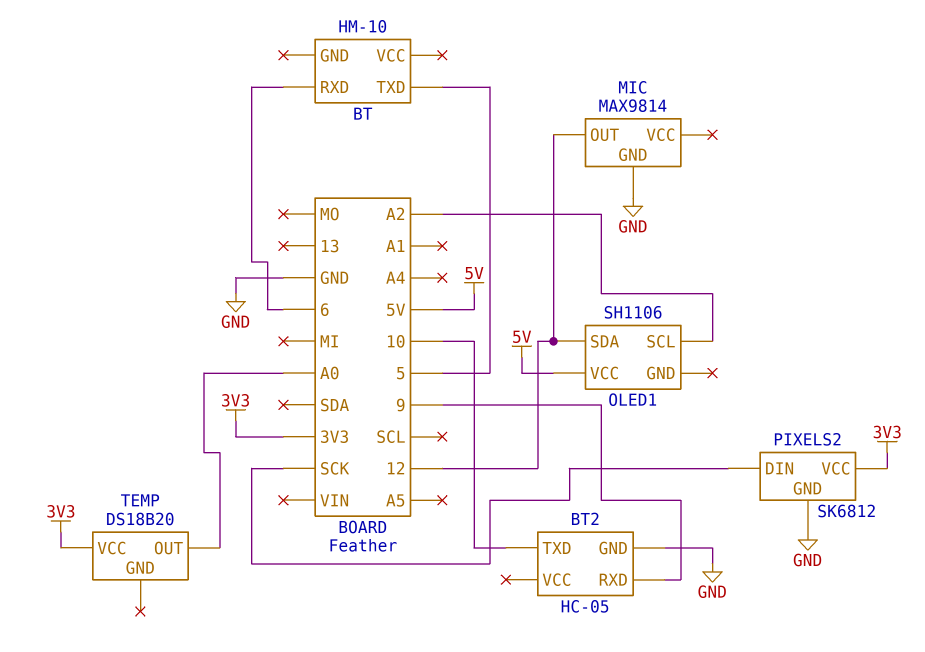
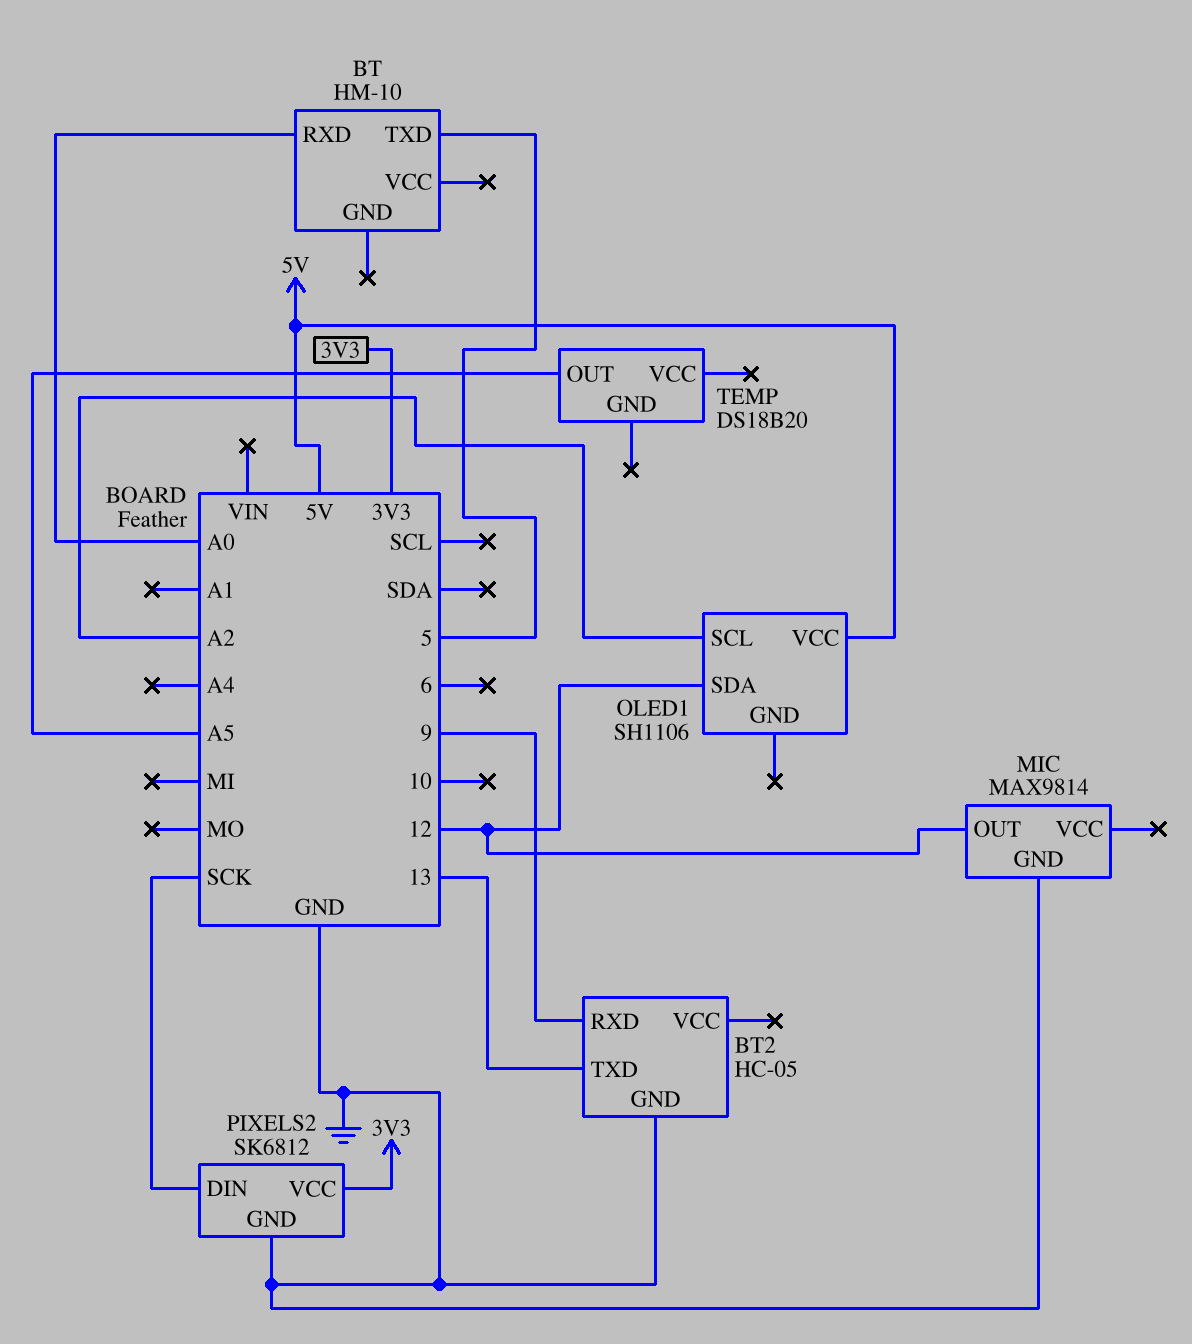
BT pin RXD: 6 -> A0
BT2 pin TXD: 10 -> 13
TEMP pin OUT: A0 -> A5
TEMP pin VCC: 3V3 -> none

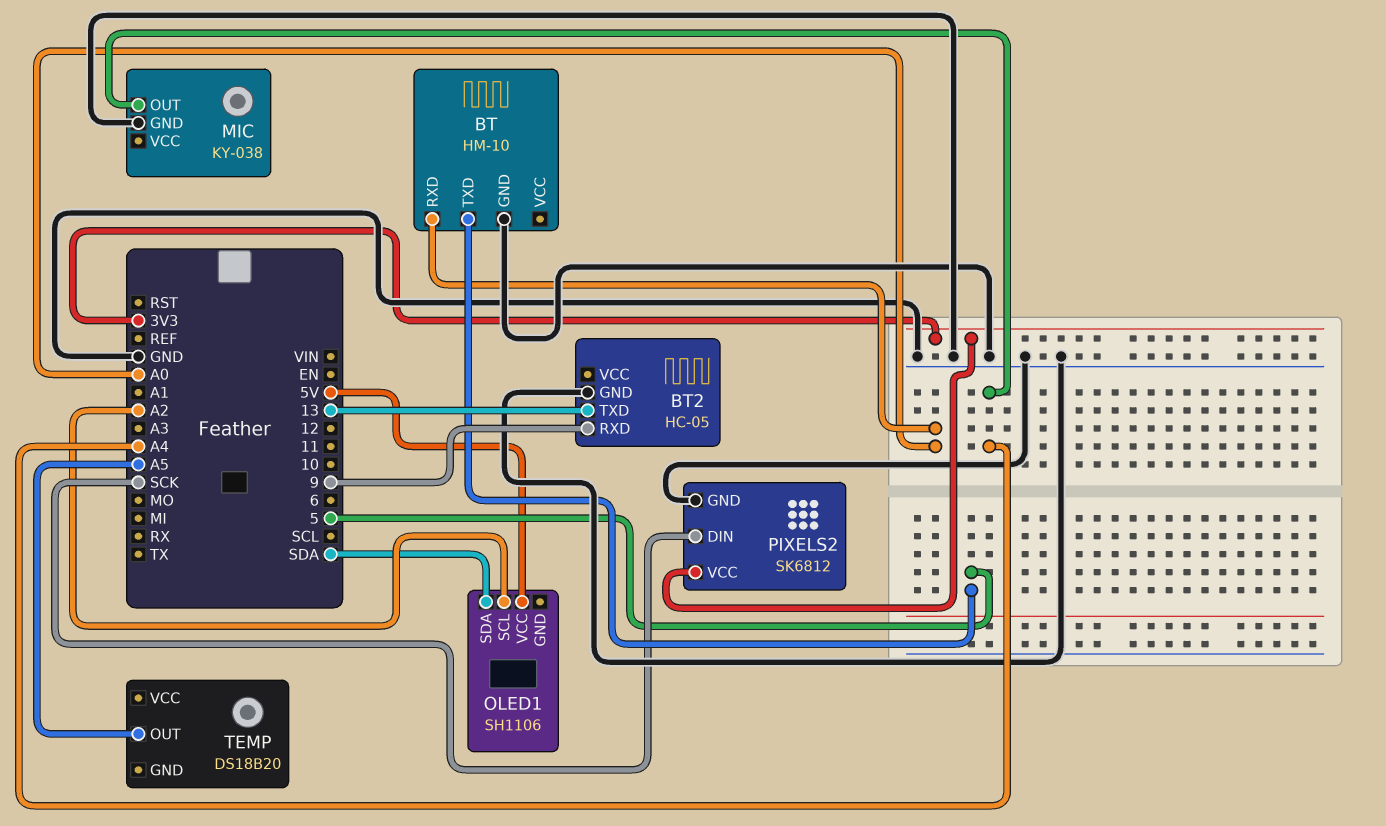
BT pin GND: none -> GND
MIC: MAX9814 -> KY-038
MIC pin OUT: 12 -> A4
OLED1 pin SDA: 12 -> SDA

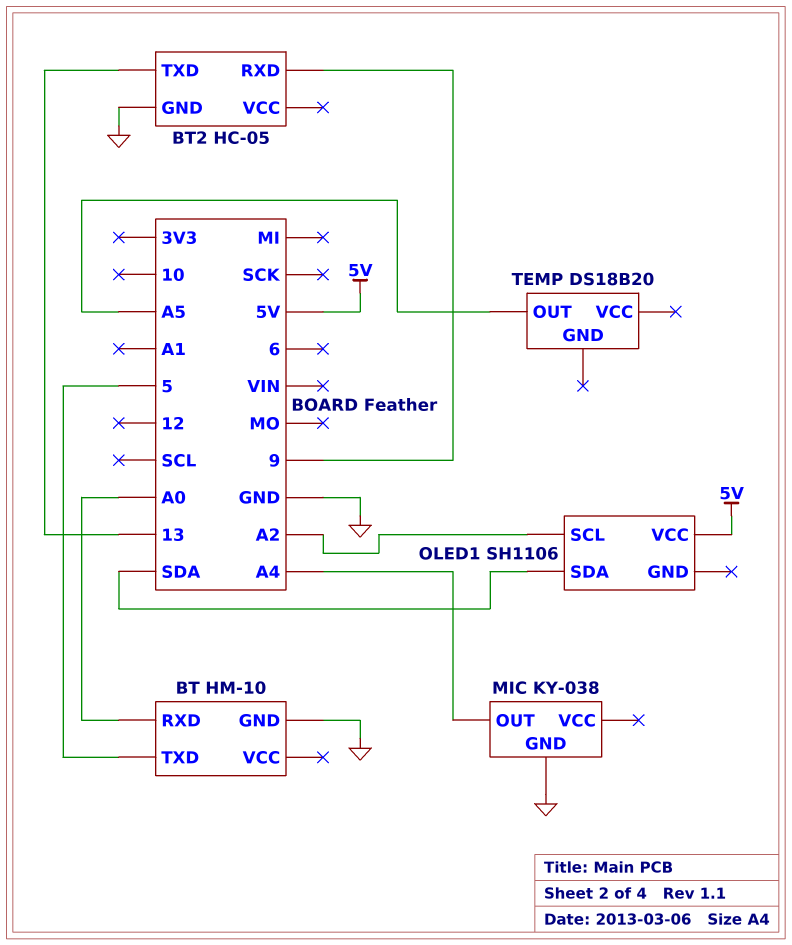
PIXELS2: SK6812 -> none
PIXELS2 pin DIN: SCK -> none
PIXELS2 pin GND: GND -> none
PIXELS2 pin VCC: 3V3 -> none

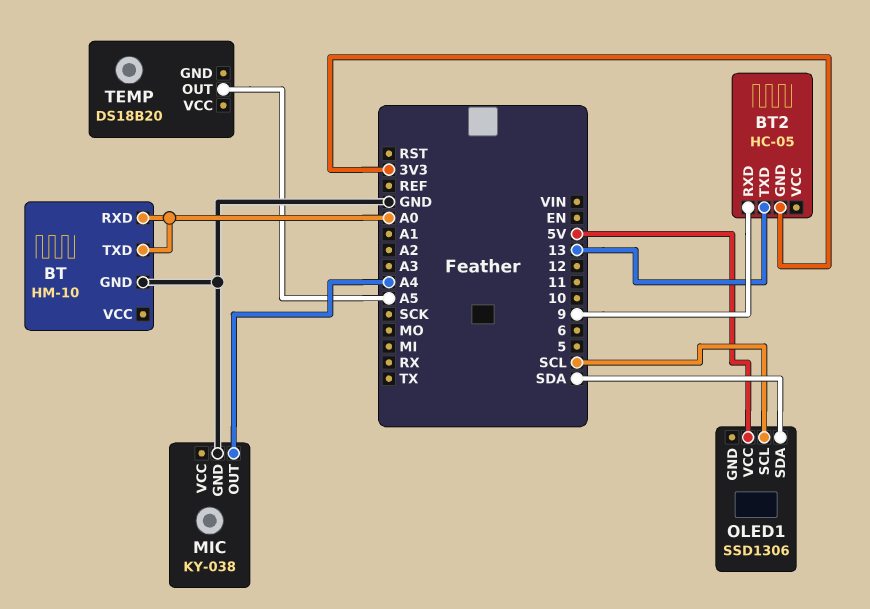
BT pin TXD: 5 -> A0
BT2 pin GND: GND -> 3V3
OLED1: SH1106 -> SSD1306
OLED1 pin SCL: A2 -> SCL

